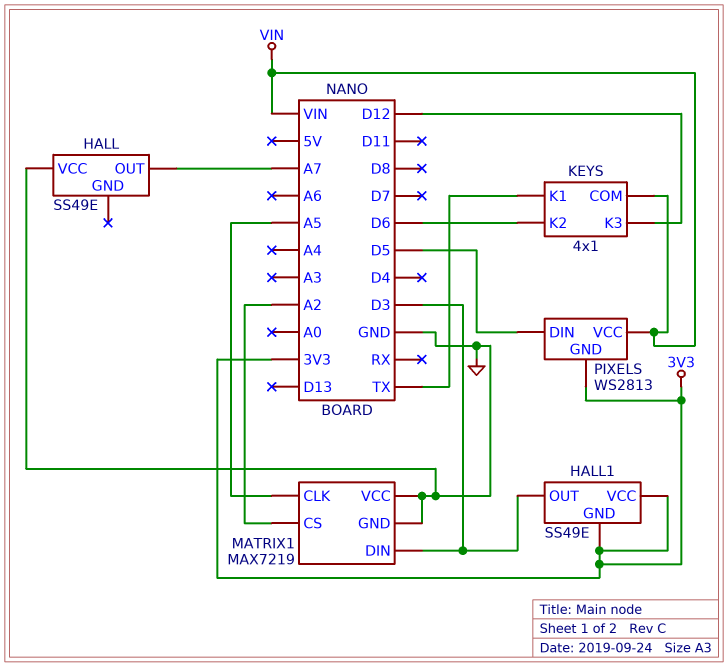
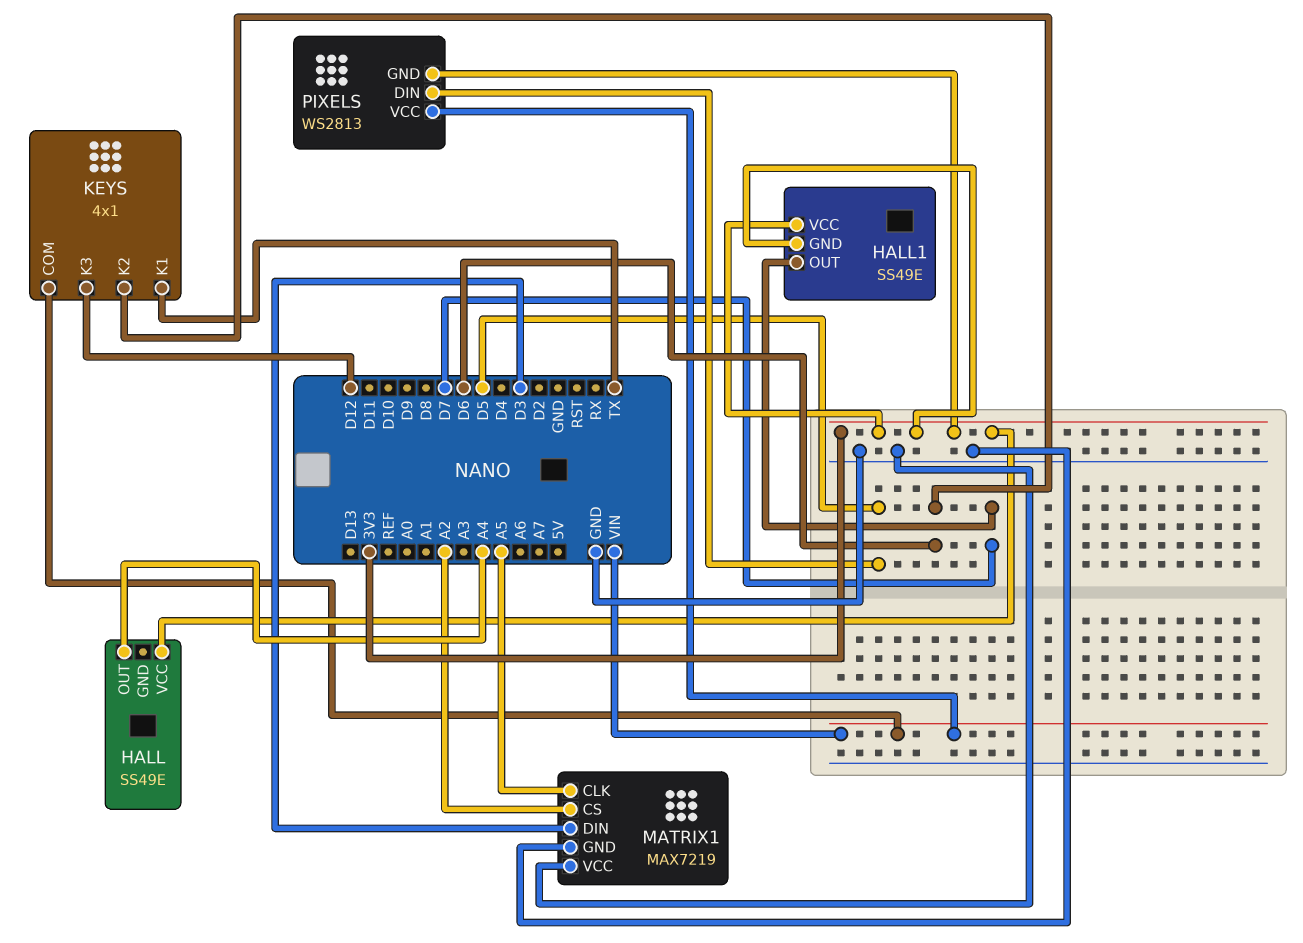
HALL pin OUT: A7 -> A4
HALL pin VCC: GND -> 3V3
HALL1 pin OUT: D3 -> D7

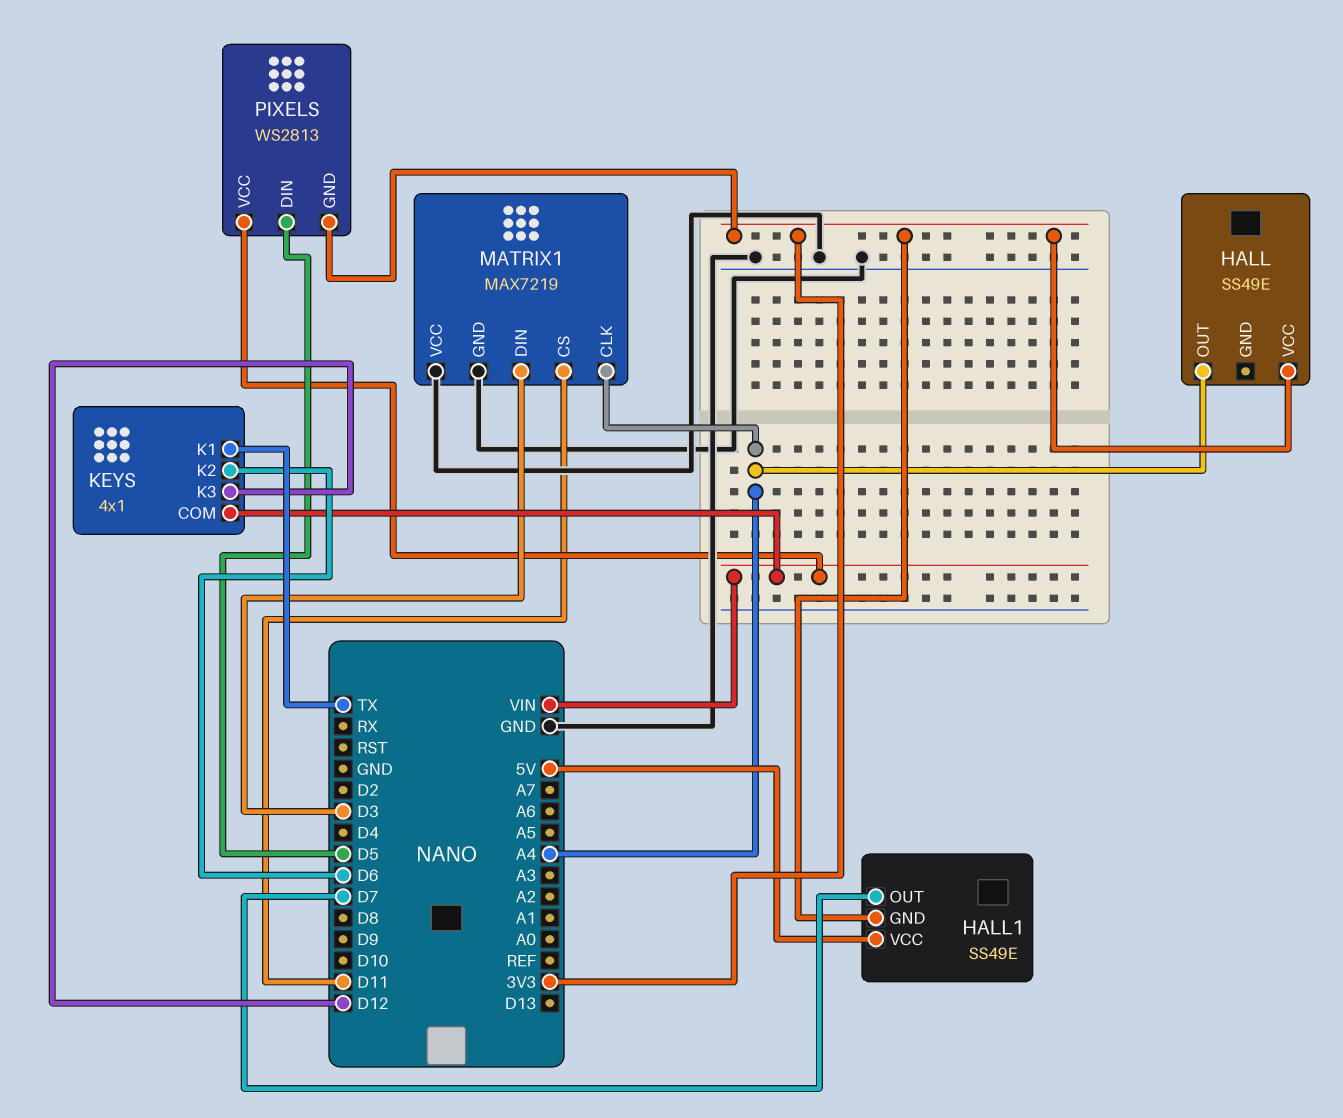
HALL1 pin VCC: 3V3 -> 5V
MATRIX1 pin CLK: A5 -> A4
MATRIX1 pin CS: A2 -> D11

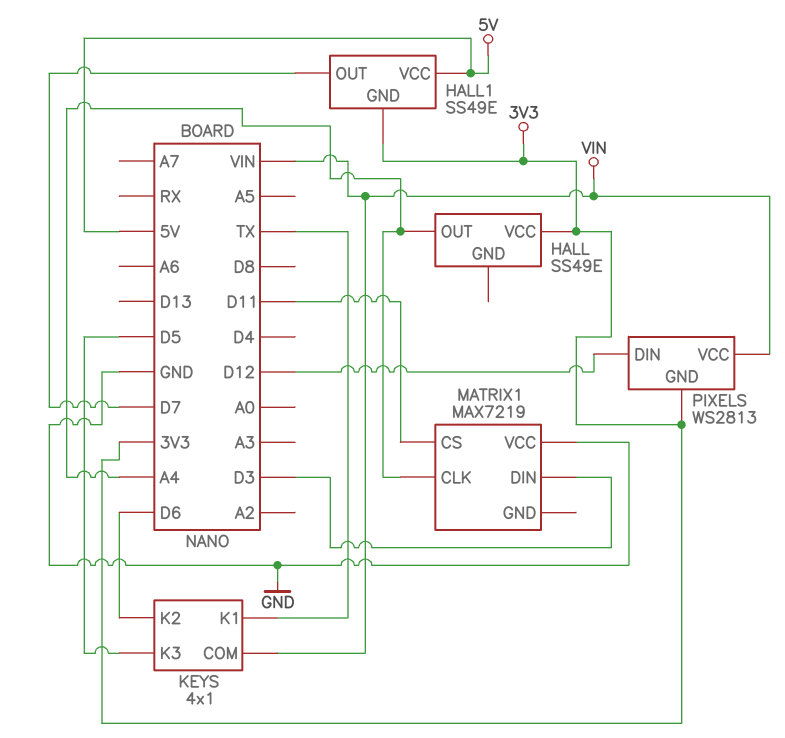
KEYS pin K3: D12 -> D5
MATRIX1 pin GND: GND -> none
PIXELS pin DIN: D5 -> D12

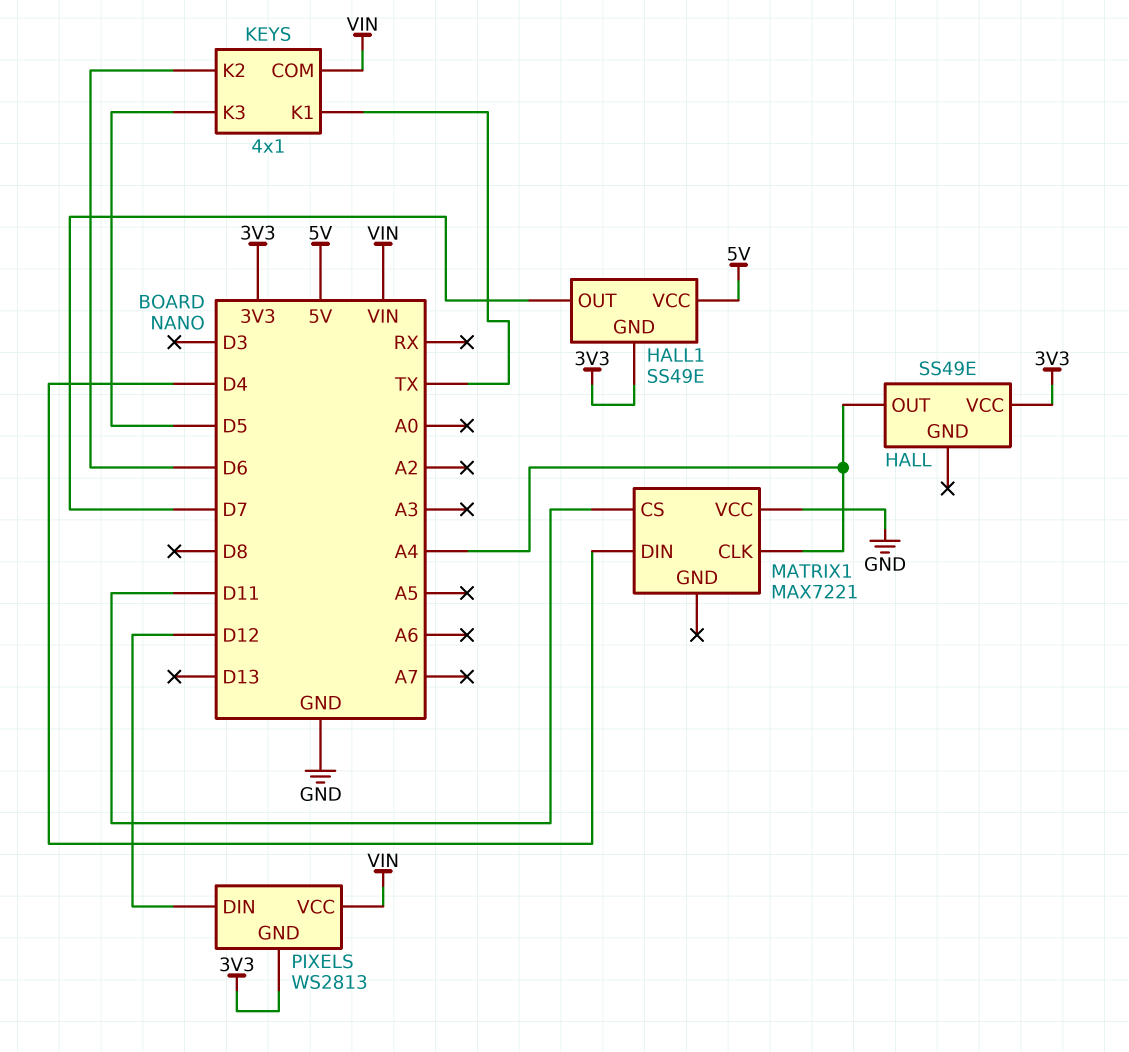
MATRIX1: MAX7219 -> MAX7221
MATRIX1 pin DIN: D3 -> D4

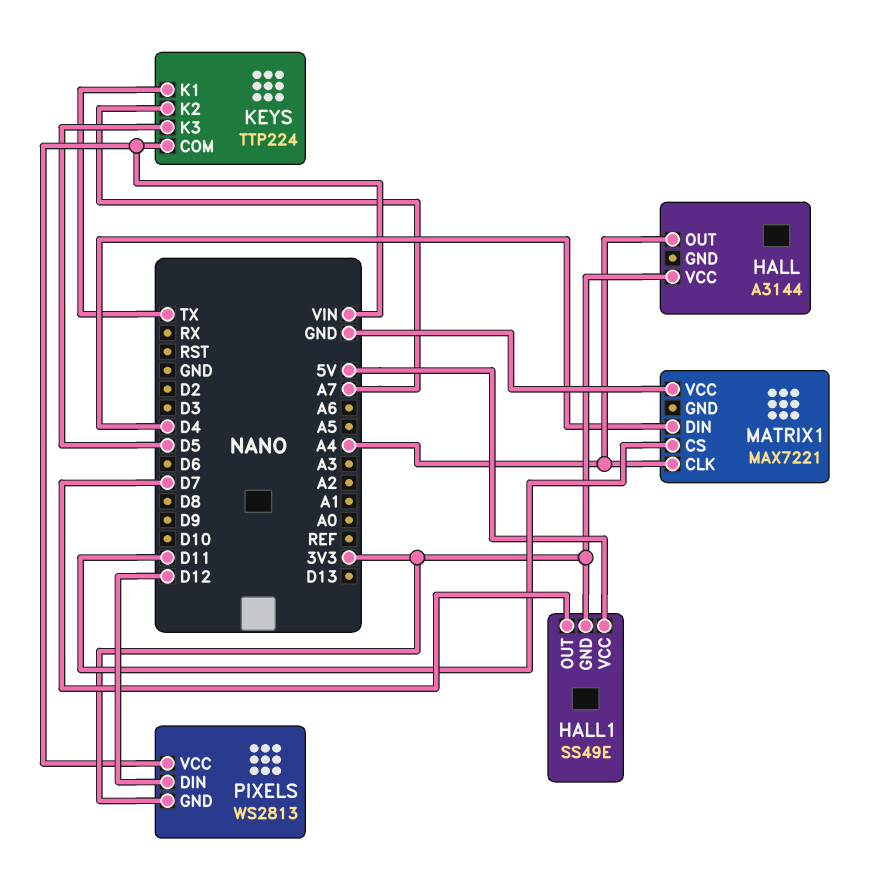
HALL: SS49E -> A3144
KEYS: 4x1 -> TTP224
KEYS pin K2: D6 -> A7

